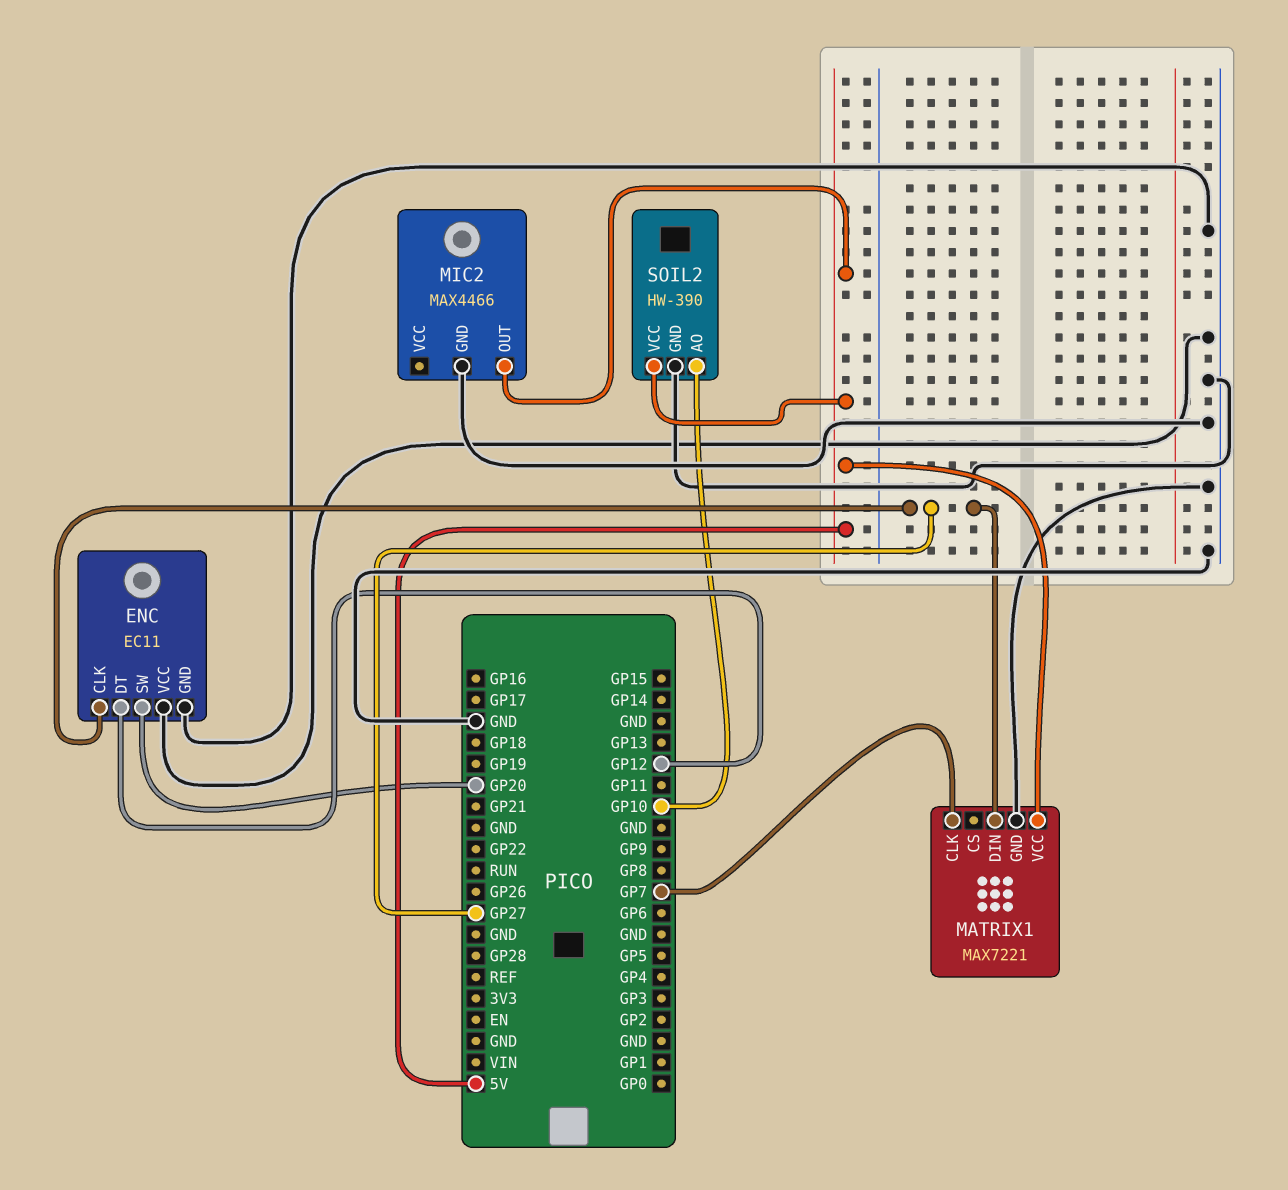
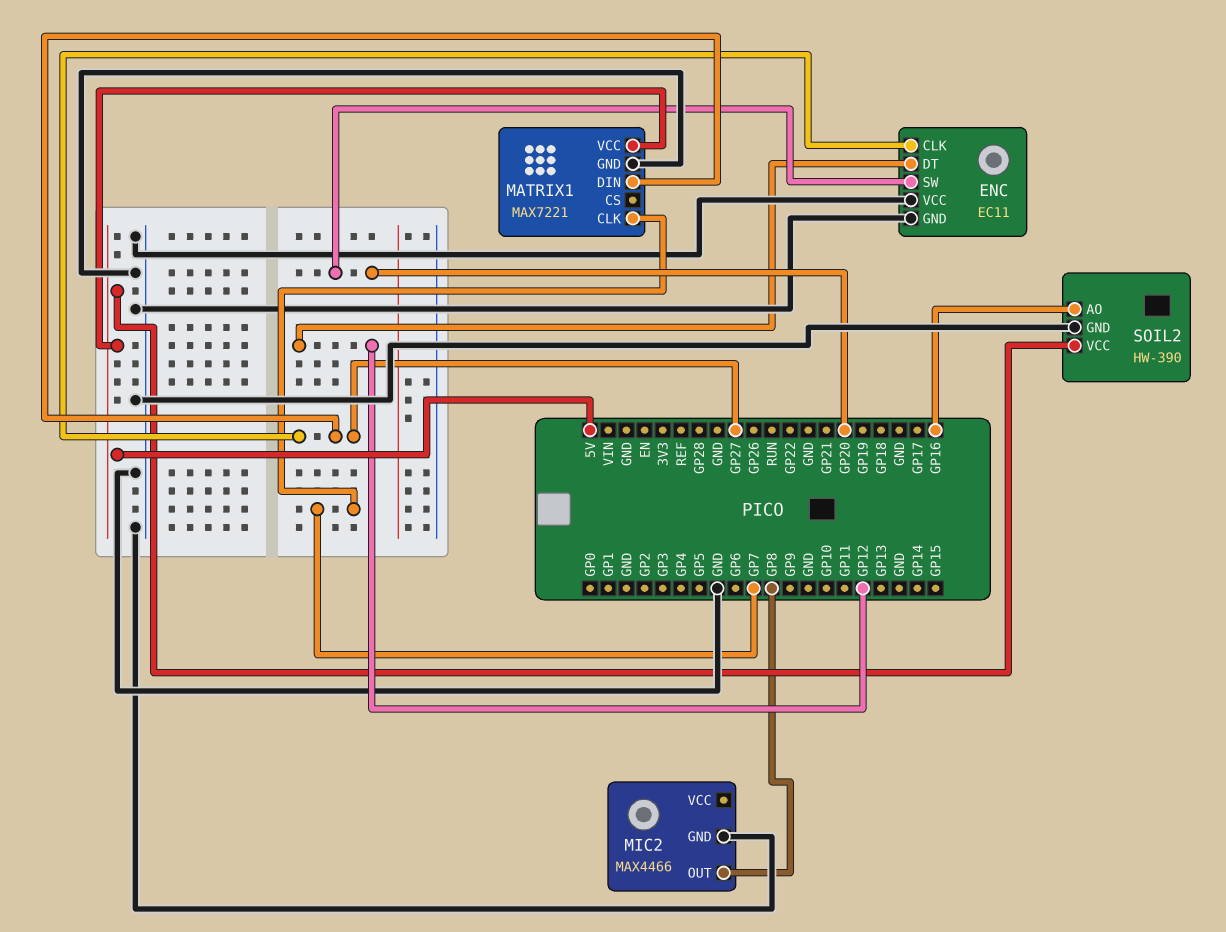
MIC2 pin OUT: 5V -> GP8
SOIL2 pin AO: GP10 -> GP16

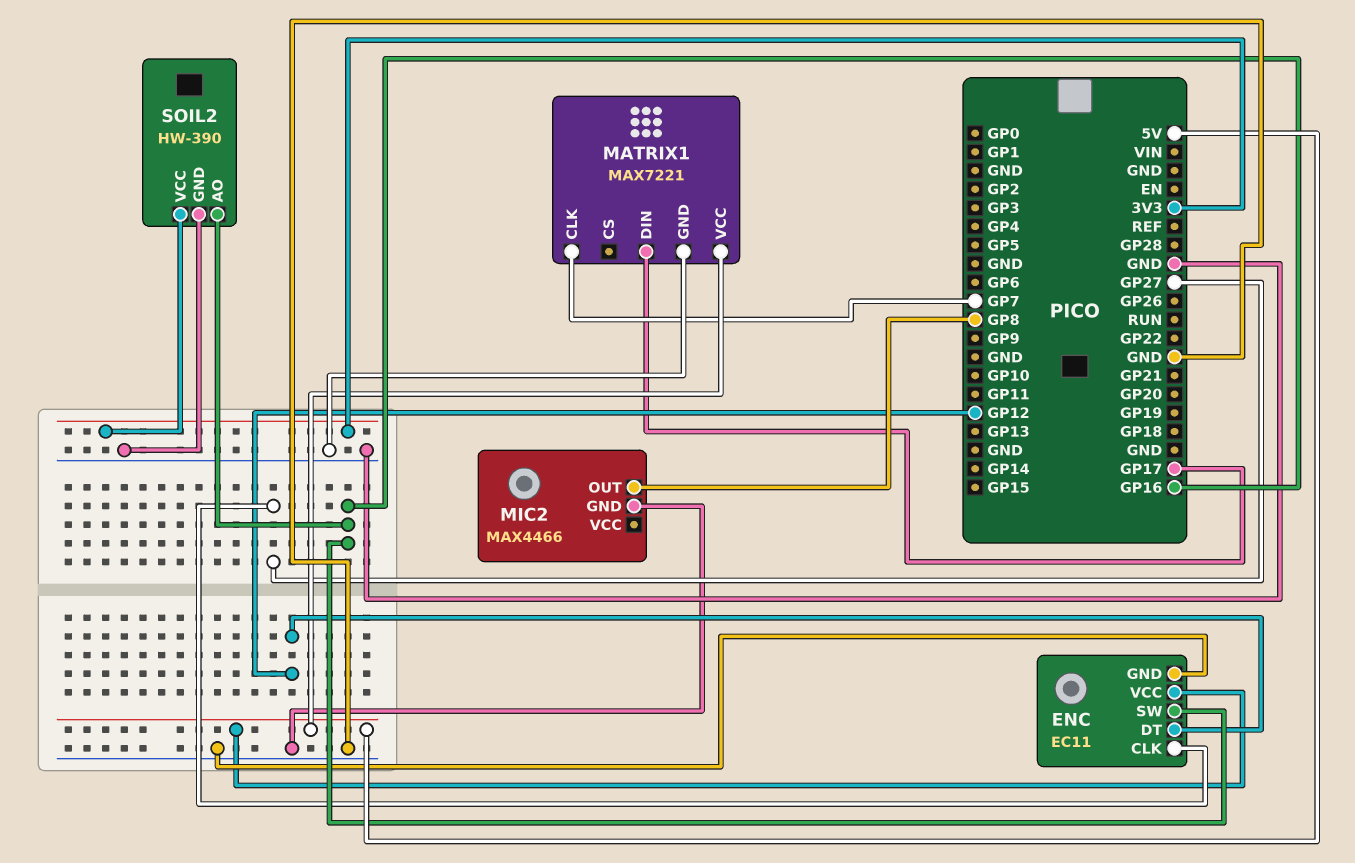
ENC pin SW: GP20 -> GP16
ENC pin VCC: GND -> 5V
MATRIX1 pin DIN: GP27 -> GP17
SOIL2 pin VCC: 5V -> 3V3

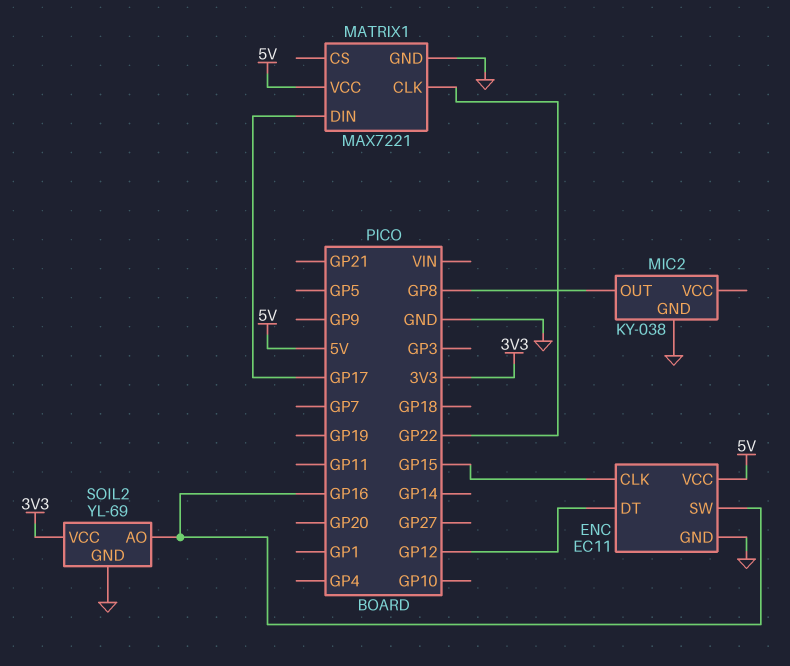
ENC pin CLK: GP27 -> GP15
MATRIX1 pin CLK: GP7 -> GP22
MIC2: MAX4466 -> KY-038
SOIL2: HW-390 -> YL-69

